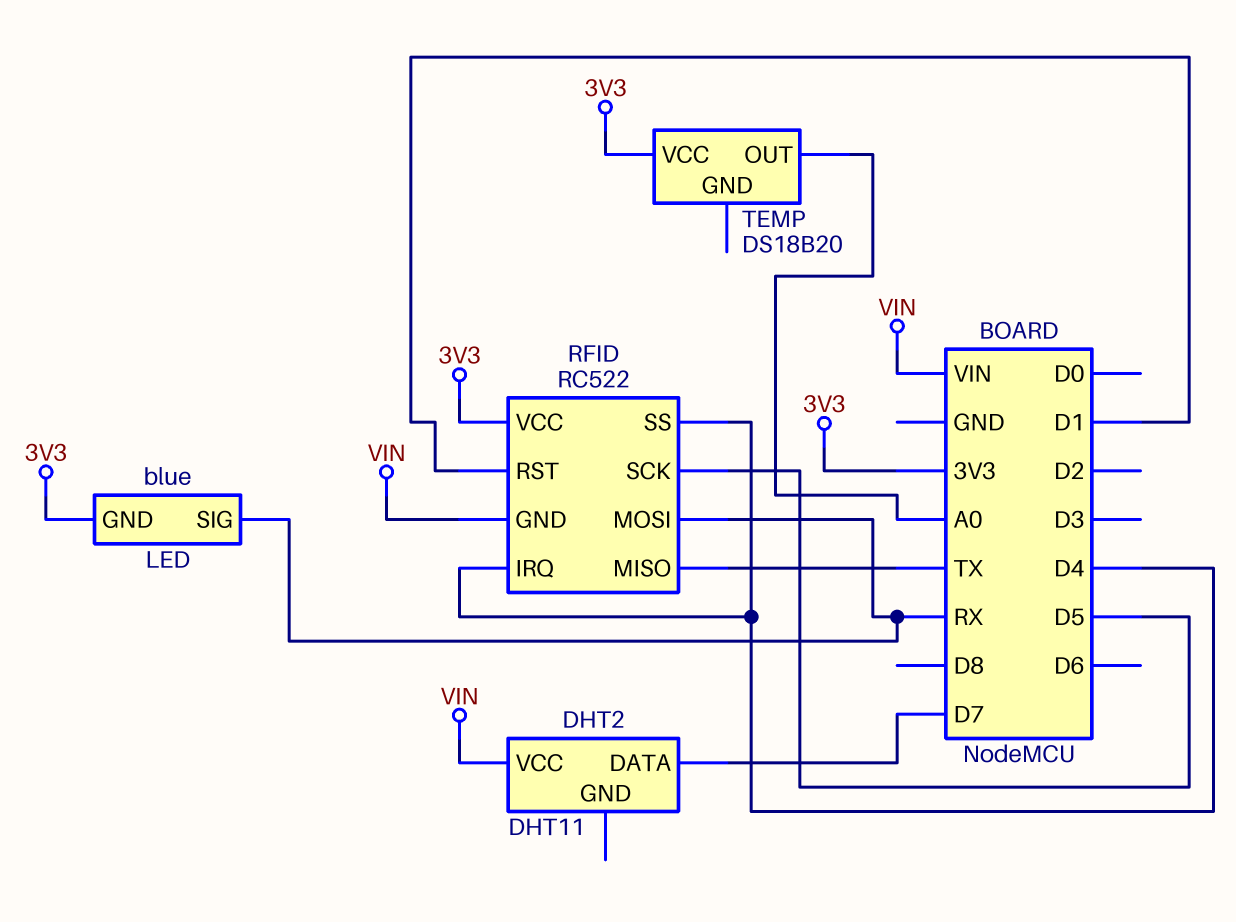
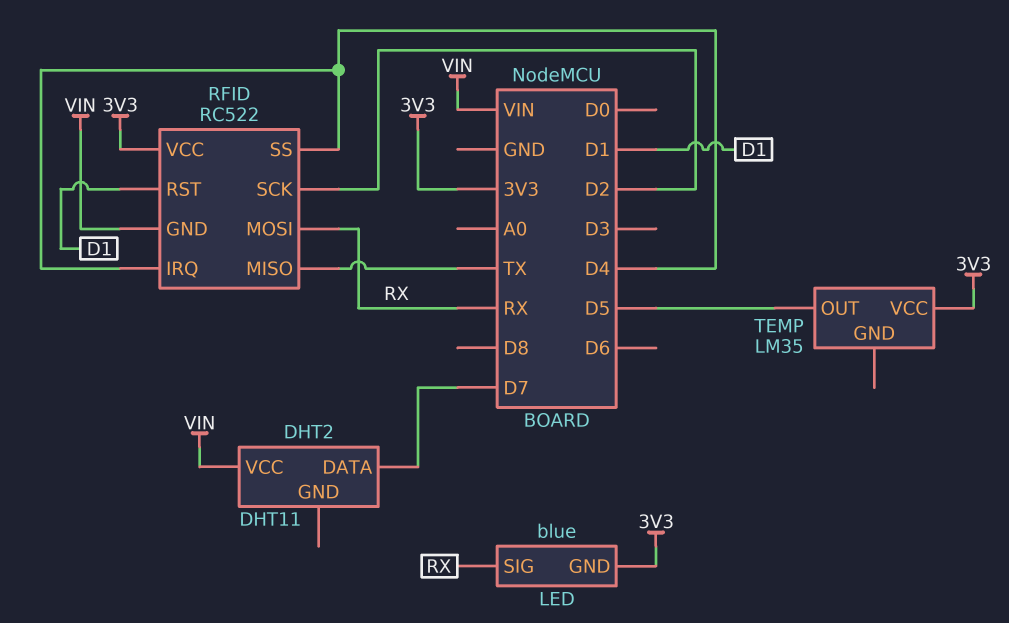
RFID pin SCK: D5 -> D2
TEMP: DS18B20 -> LM35
TEMP pin OUT: A0 -> D5

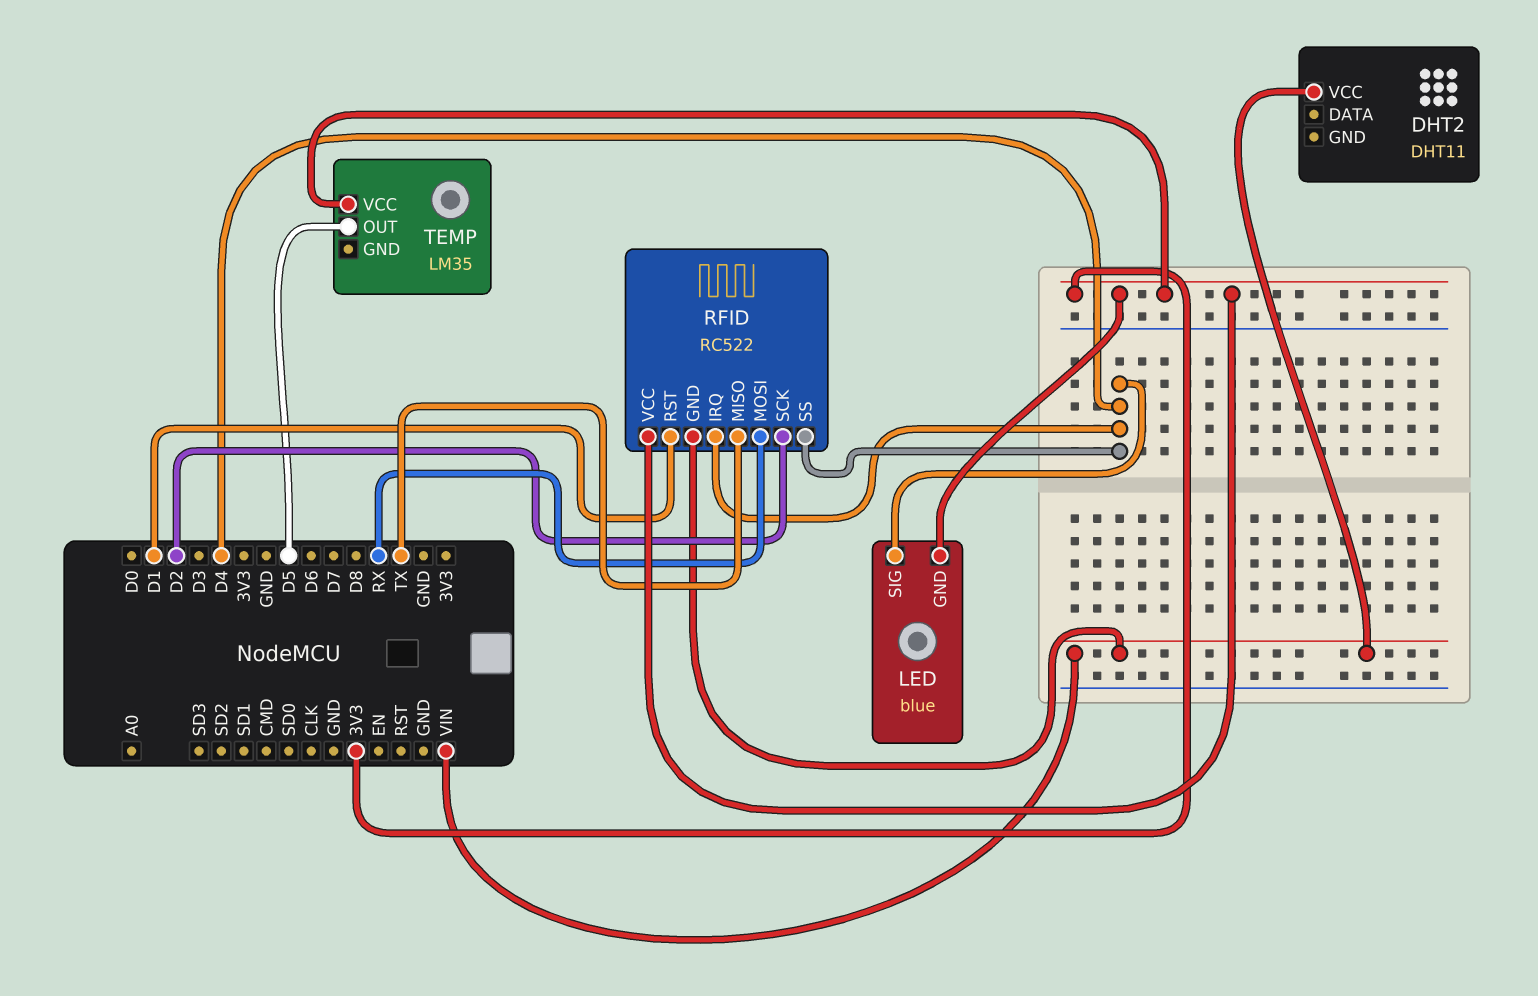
DHT2 pin DATA: D7 -> none
LED pin SIG: RX -> D4

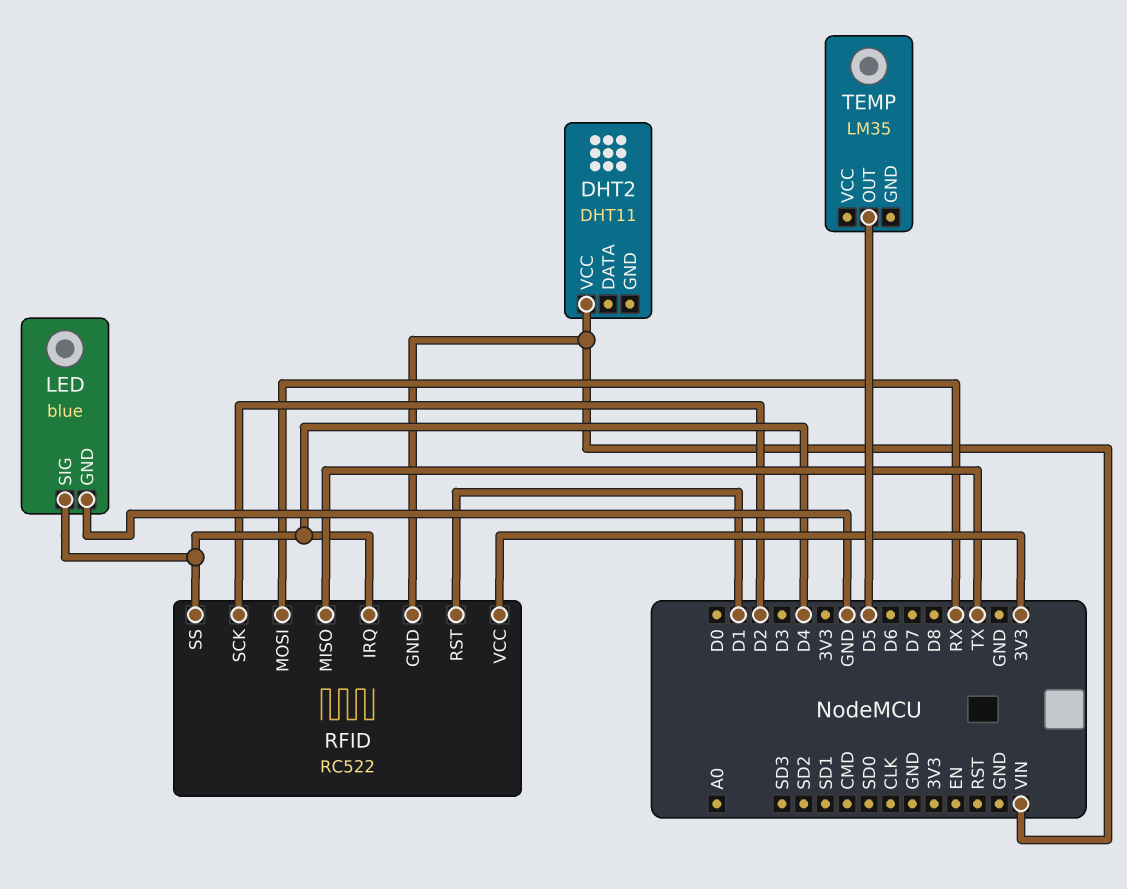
LED pin GND: 3V3 -> GND
TEMP pin VCC: 3V3 -> none

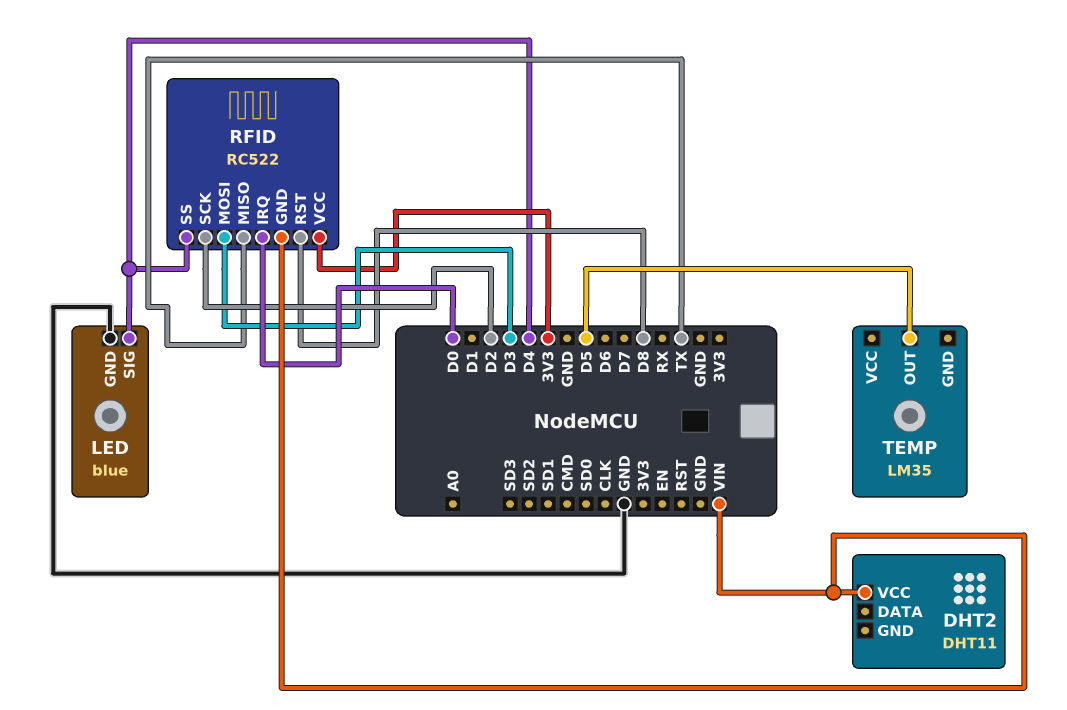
RFID pin IRQ: D4 -> D0
RFID pin MOSI: RX -> D3
RFID pin RST: D1 -> D8

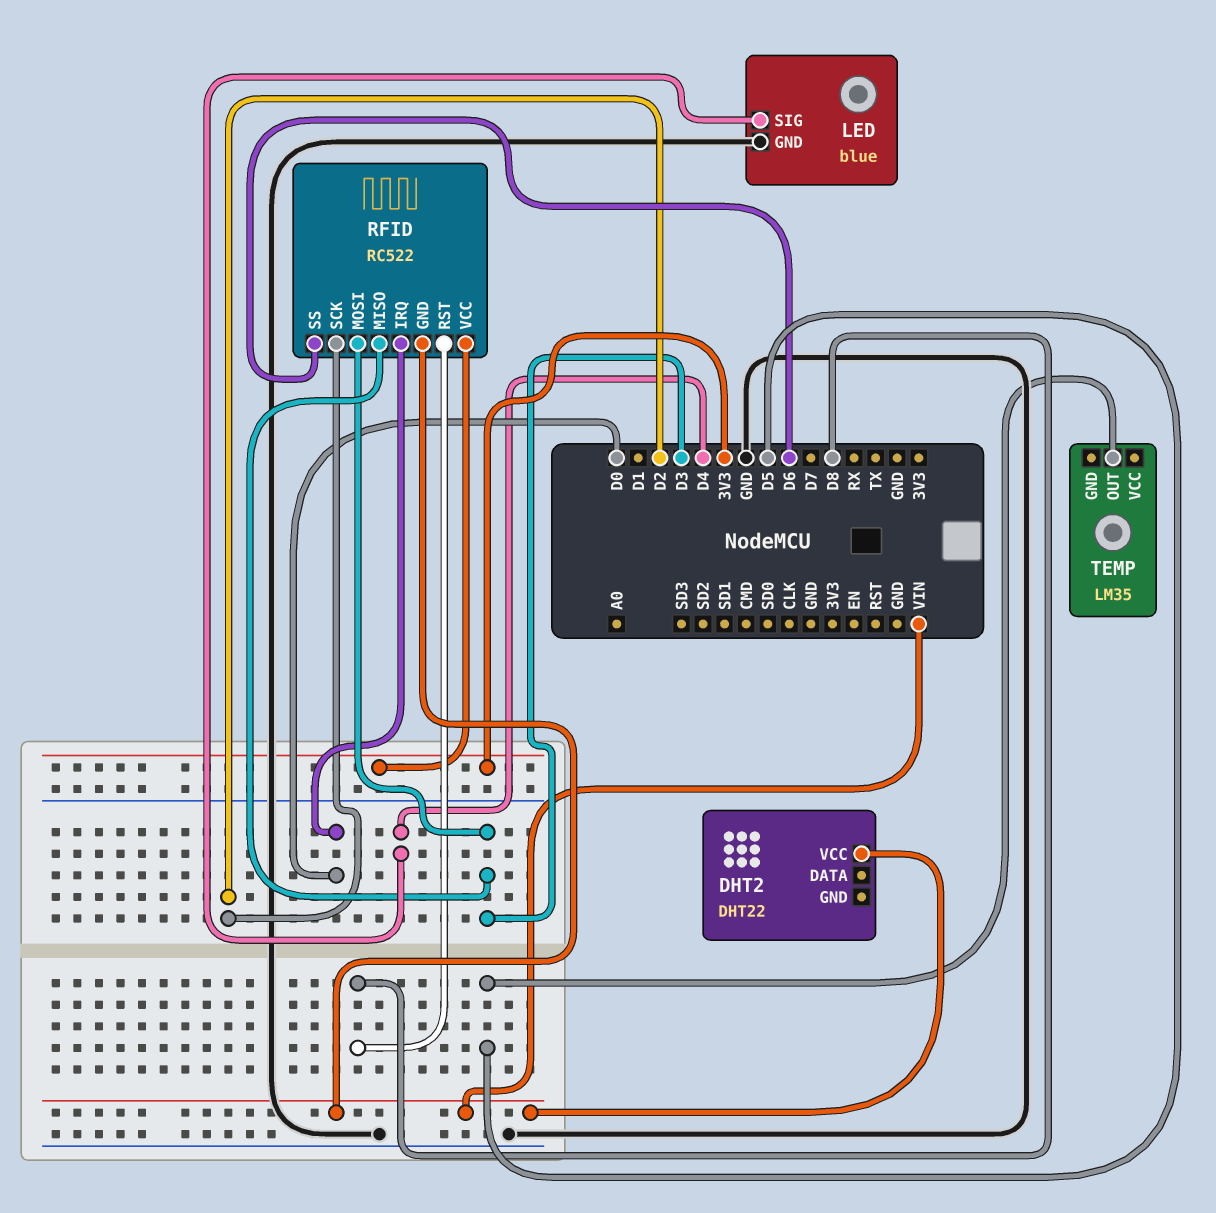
DHT2: DHT11 -> DHT22
RFID pin MISO: TX -> D3
RFID pin SS: D4 -> D6

